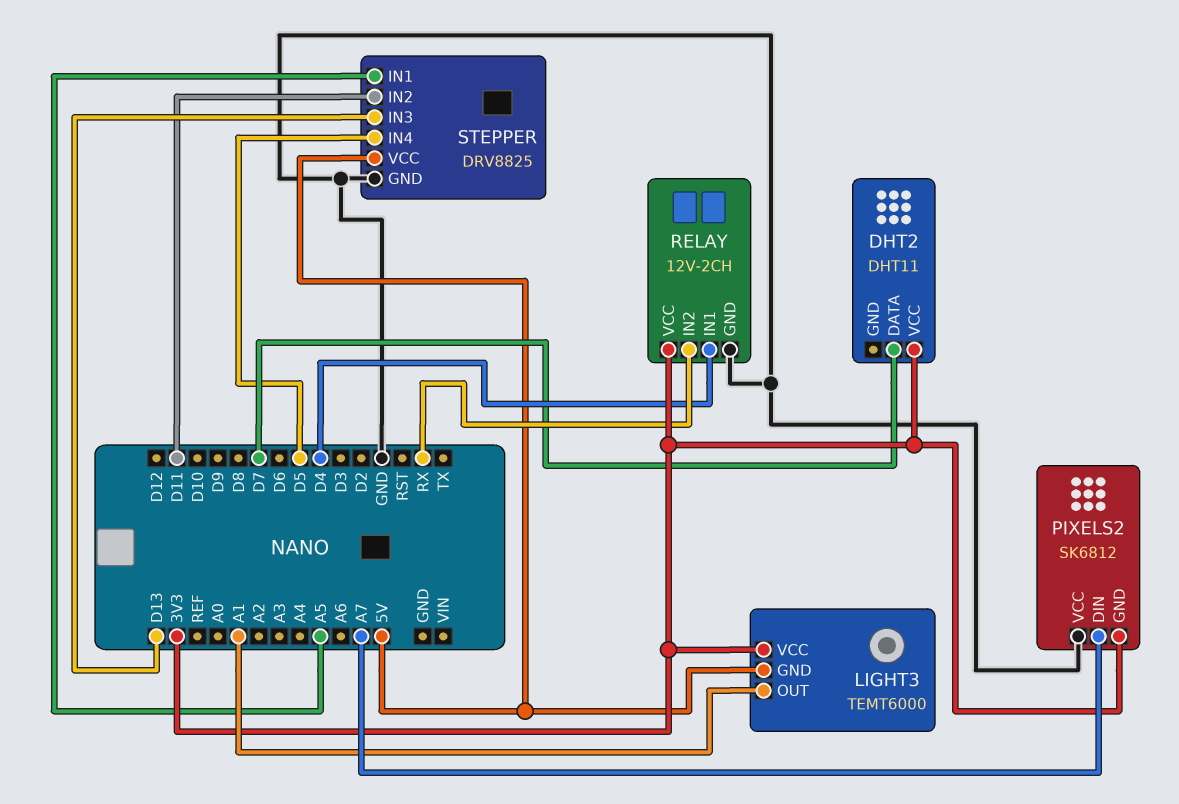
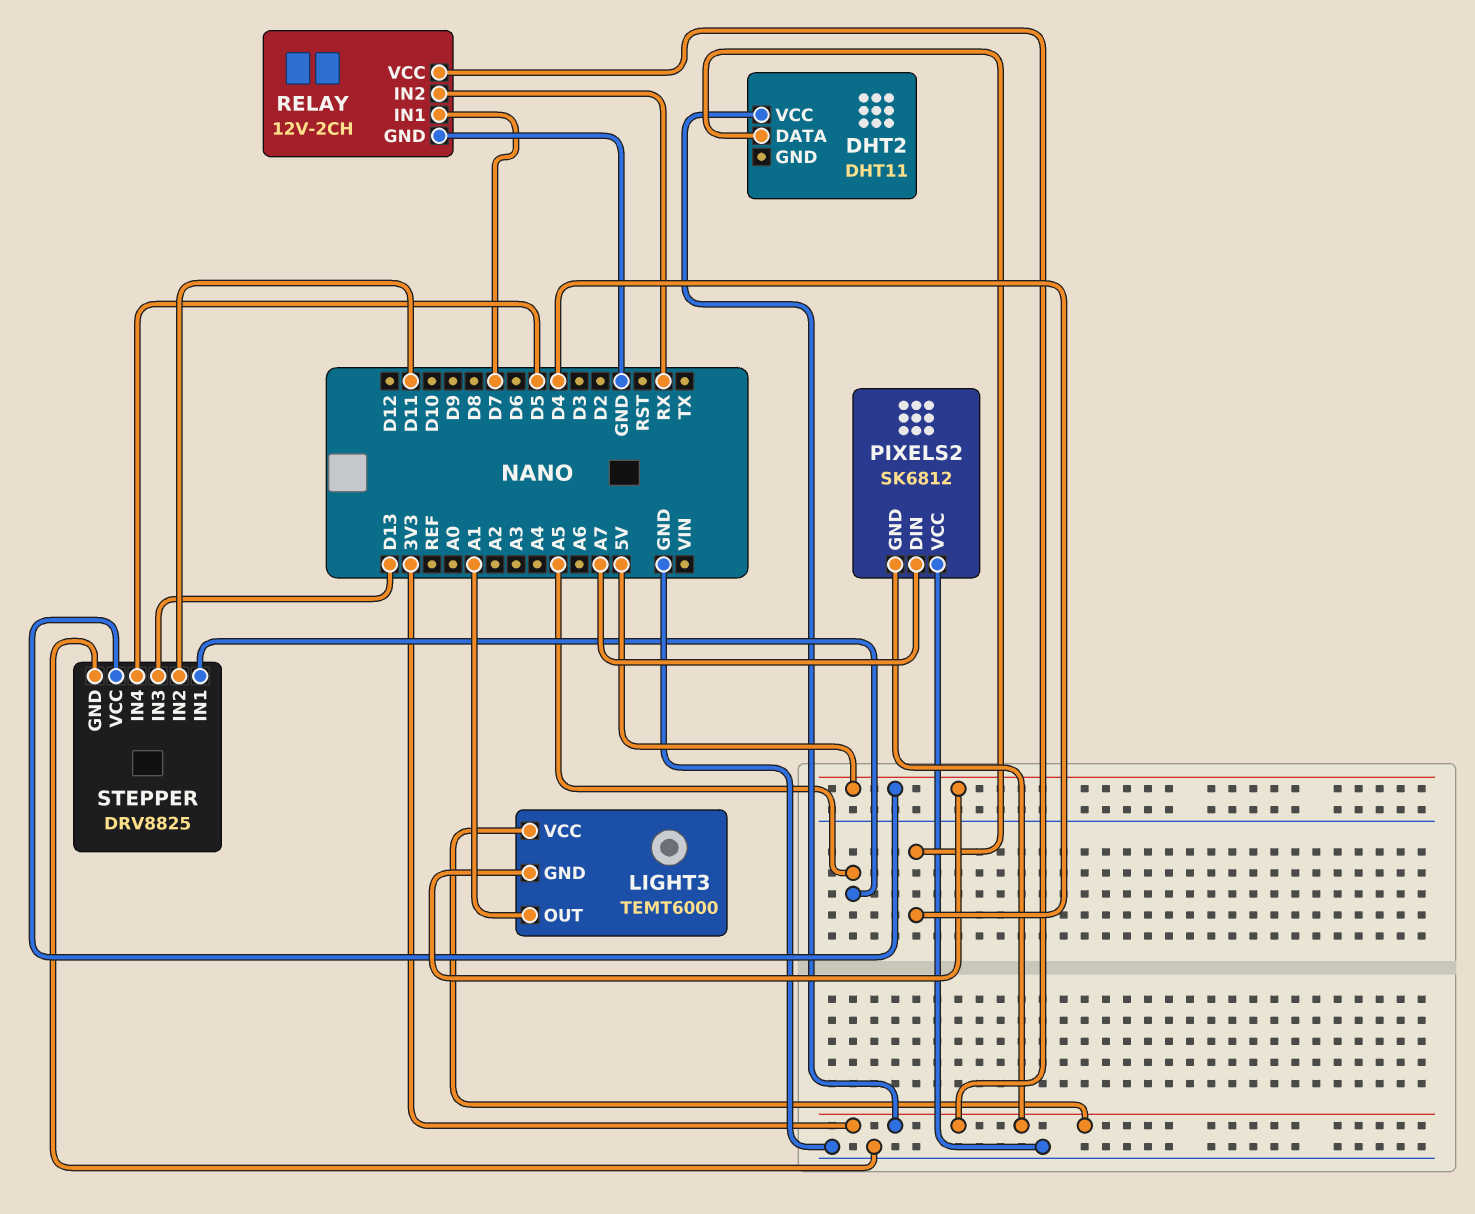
DHT2 pin DATA: D7 -> D4
RELAY pin IN1: D4 -> D7

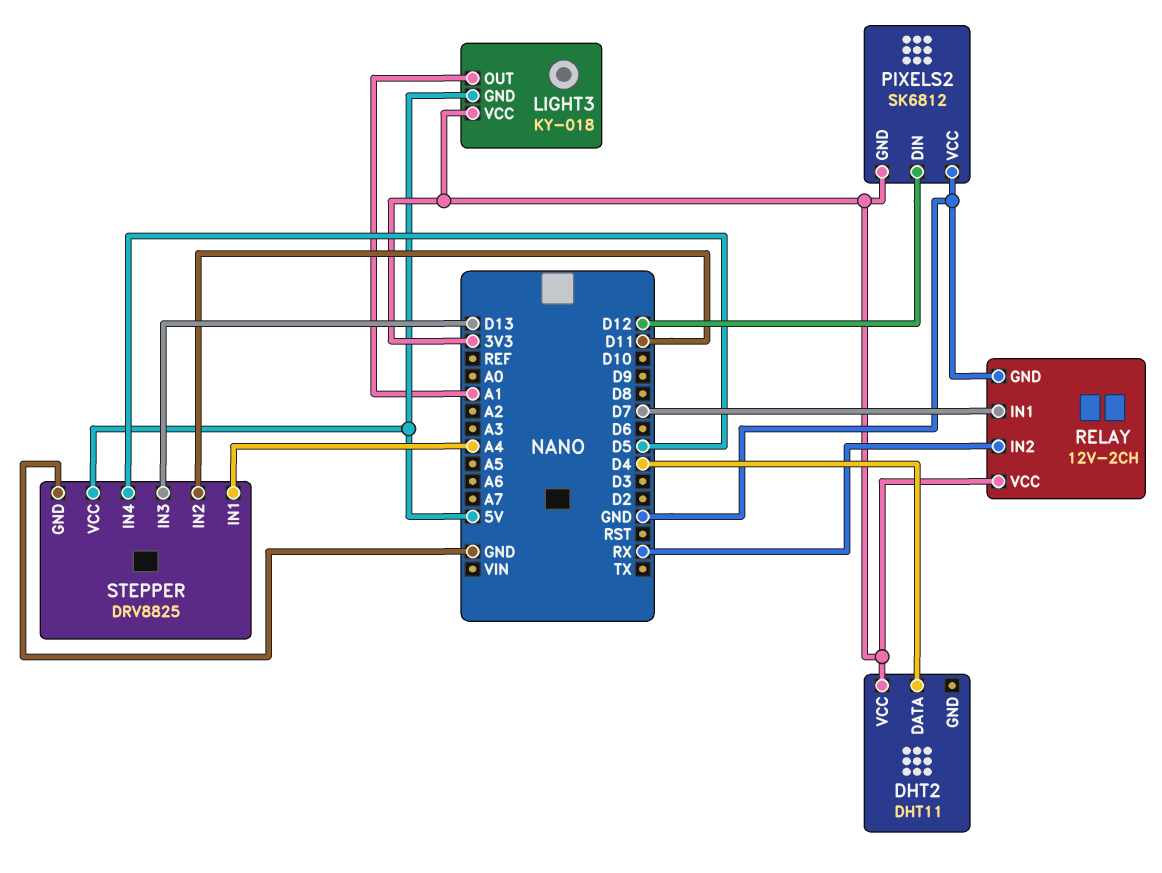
LIGHT3: TEMT6000 -> KY-018
PIXELS2 pin DIN: A7 -> D12
STEPPER pin IN1: A5 -> A4

